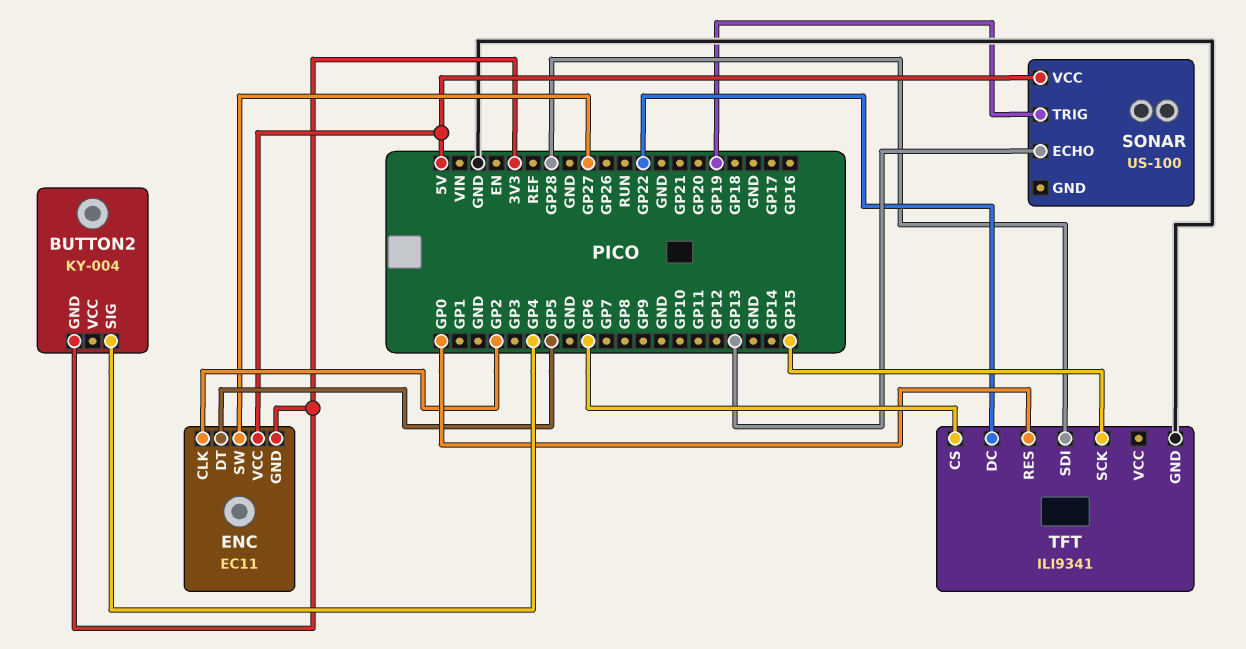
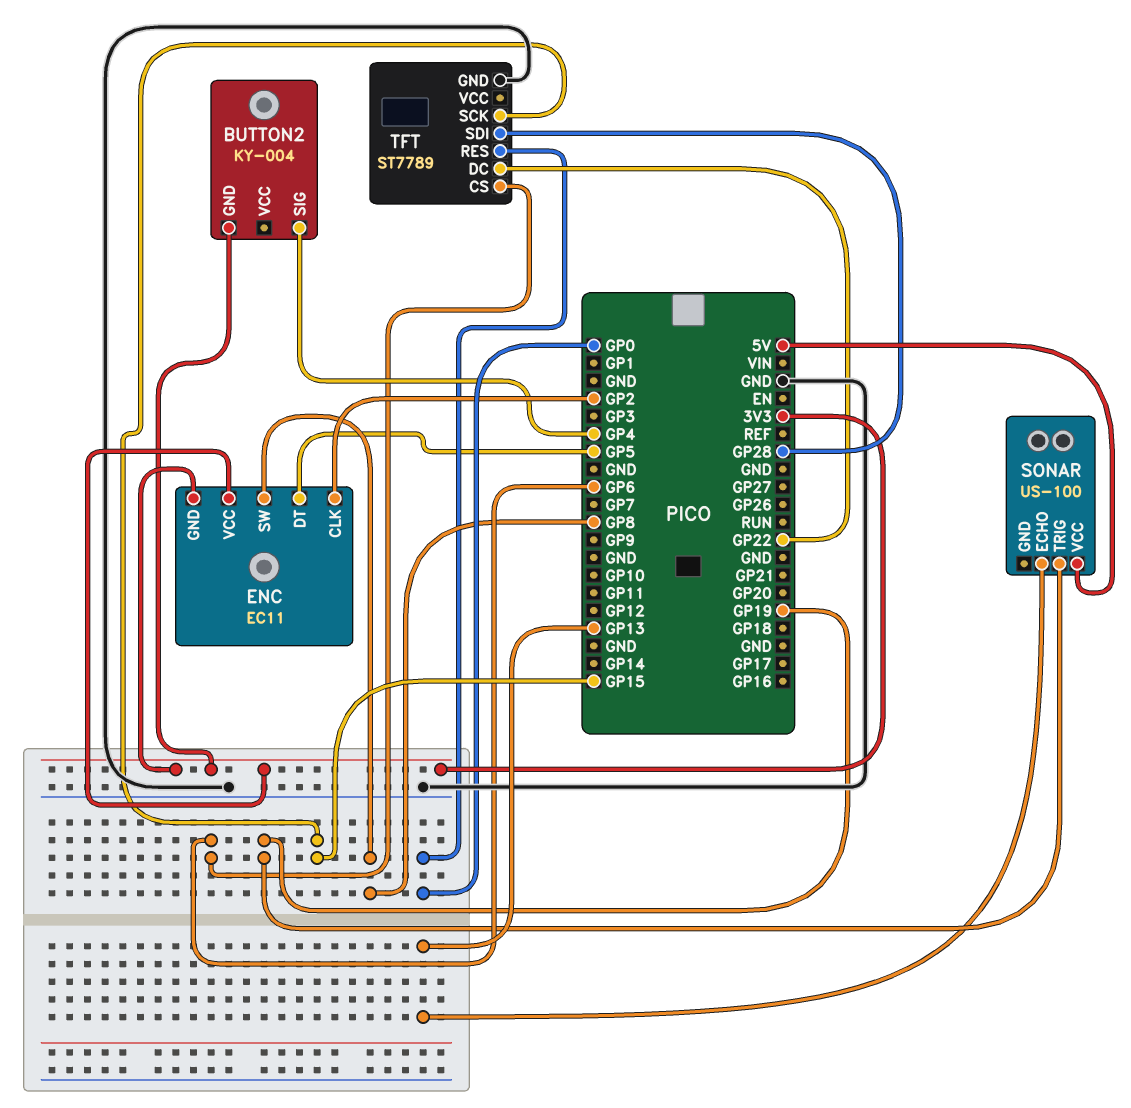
ENC pin SW: GP27 -> GP8
ENC pin VCC: 5V -> 3V3
TFT: ILI9341 -> ST7789

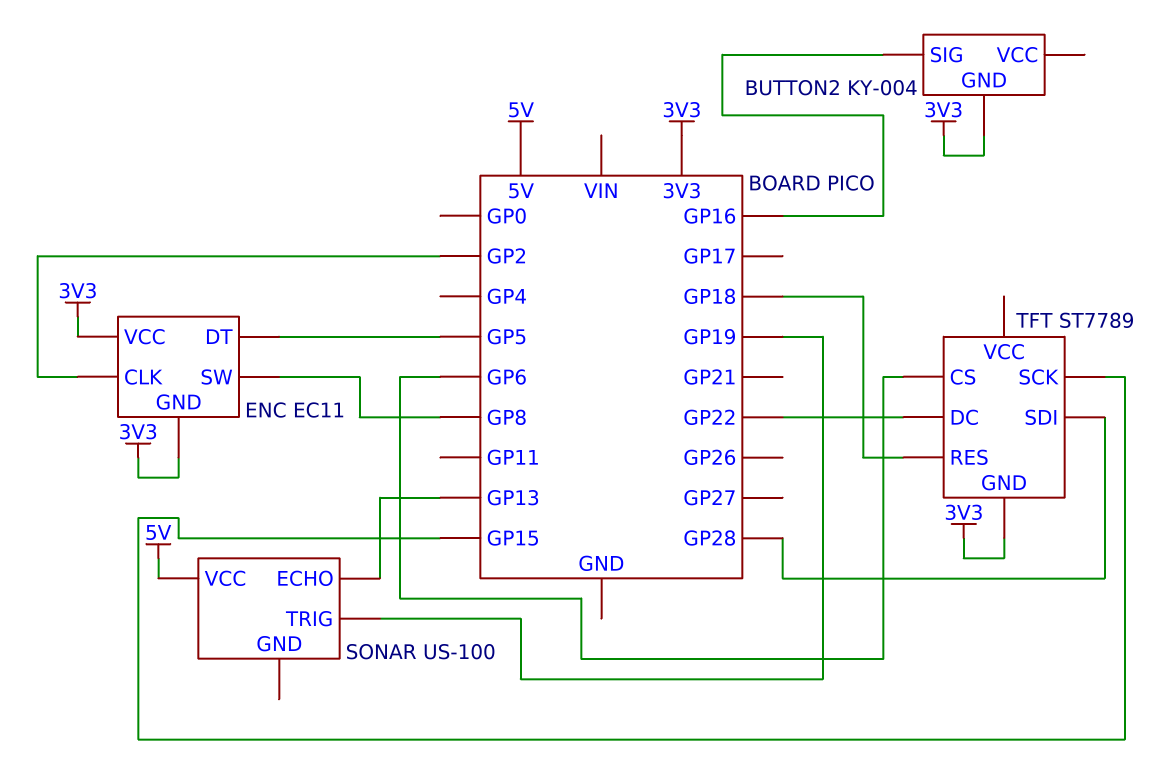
BUTTON2 pin SIG: GP4 -> GP16
TFT pin GND: GND -> 3V3
TFT pin RES: GP0 -> GP18

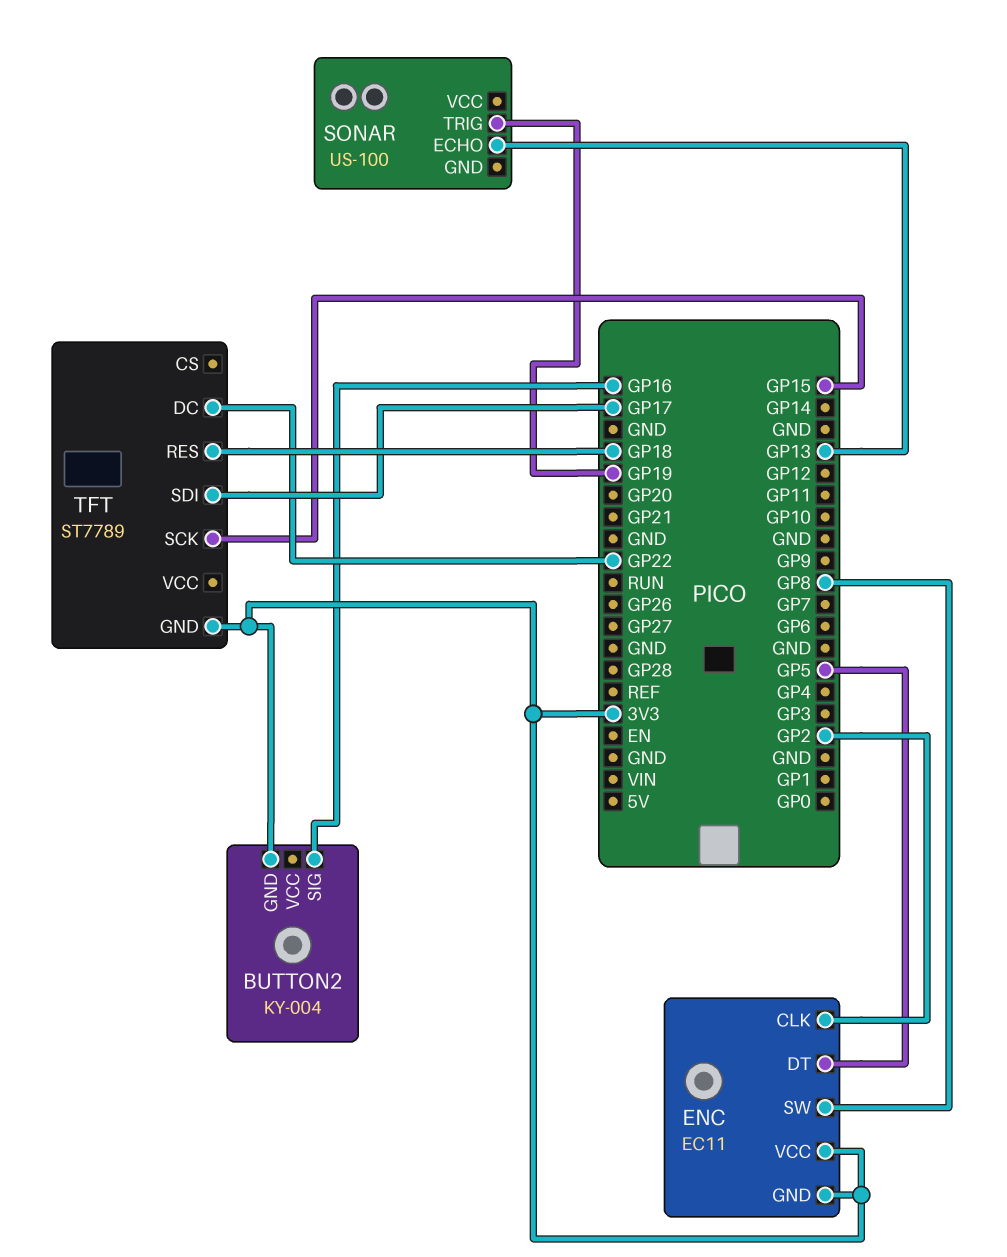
SONAR pin VCC: 5V -> none
TFT pin CS: GP6 -> none
TFT pin SDI: GP28 -> GP17

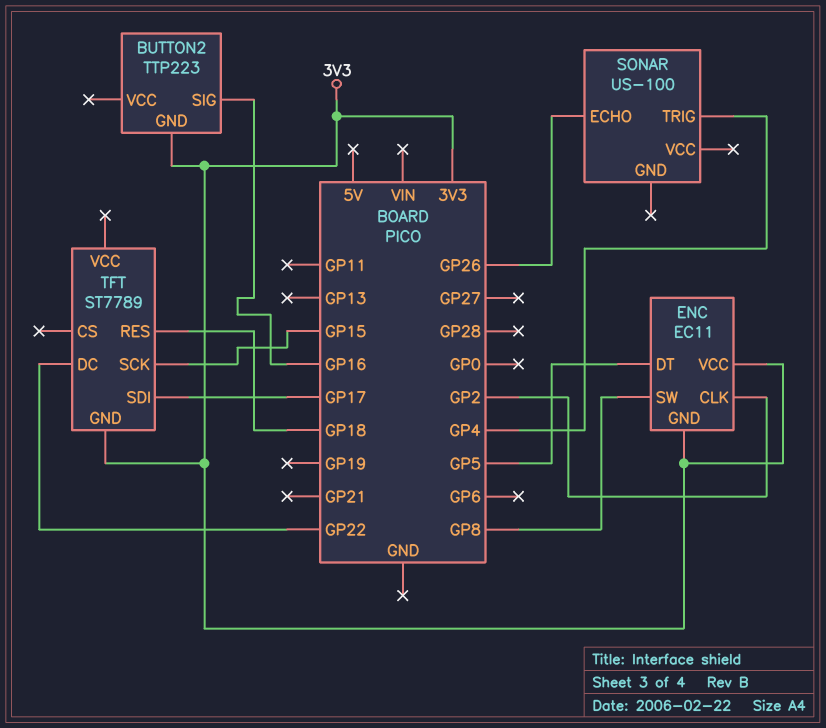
BUTTON2: KY-004 -> TTP223
SONAR pin ECHO: GP13 -> GP26
SONAR pin TRIG: GP19 -> GP4

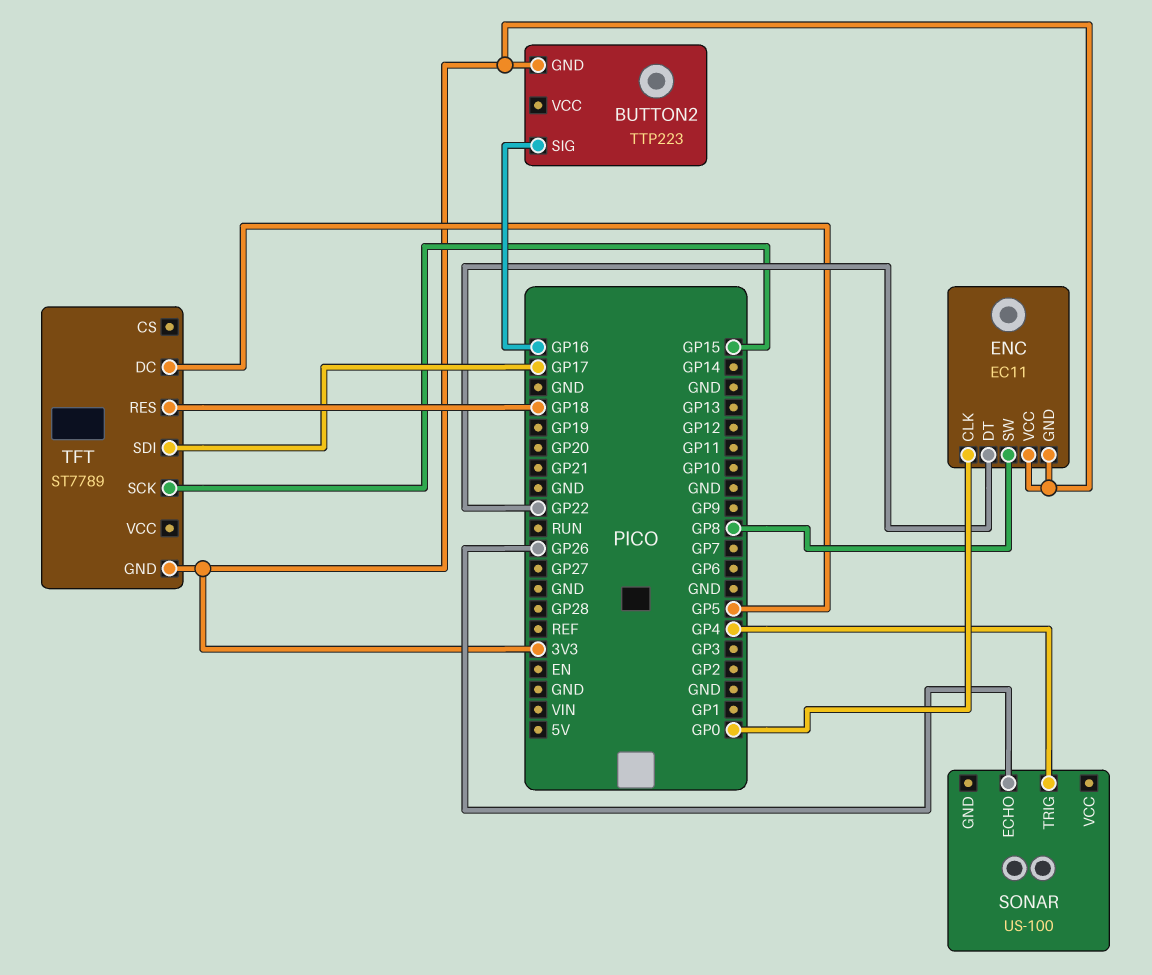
ENC pin CLK: GP2 -> GP0
ENC pin DT: GP5 -> GP22
TFT pin DC: GP22 -> GP5

